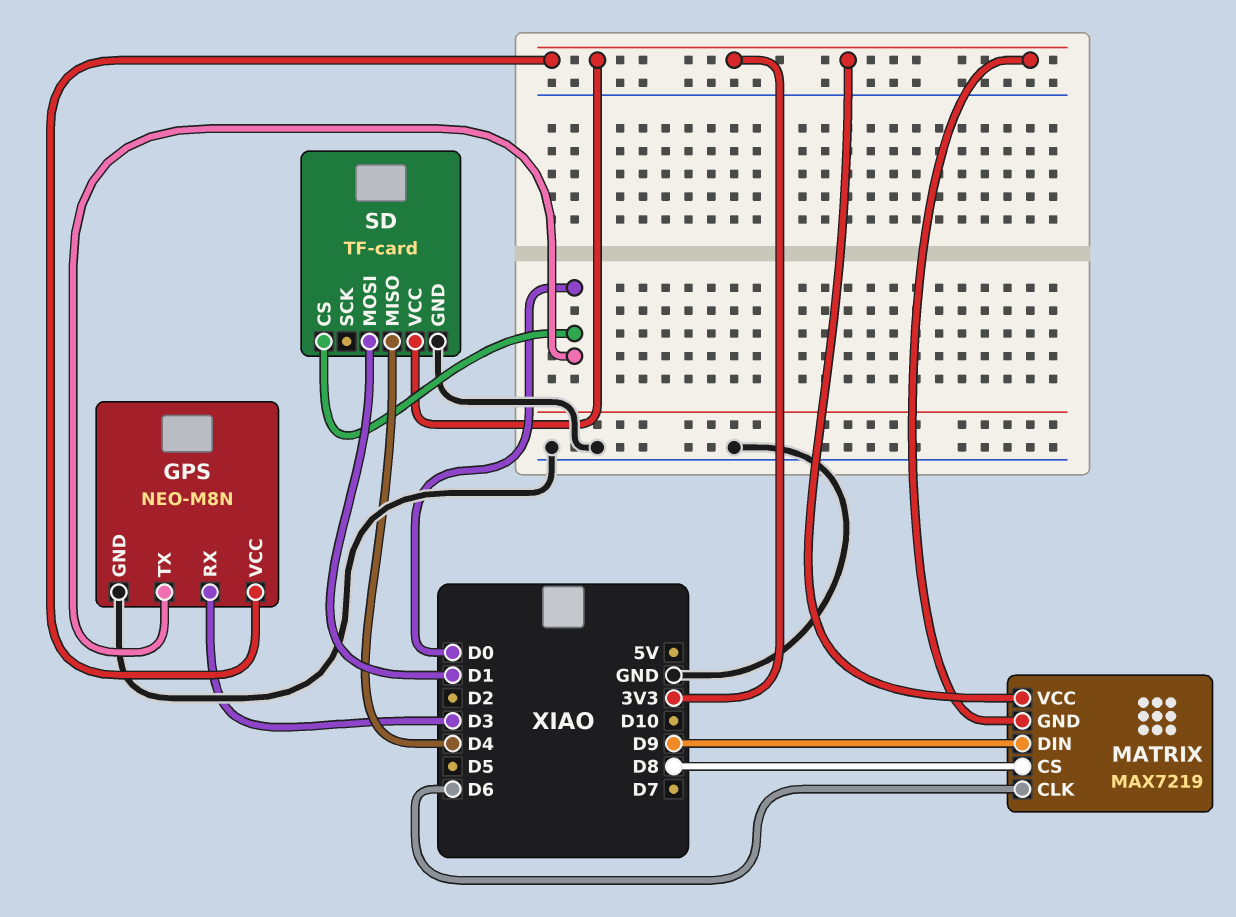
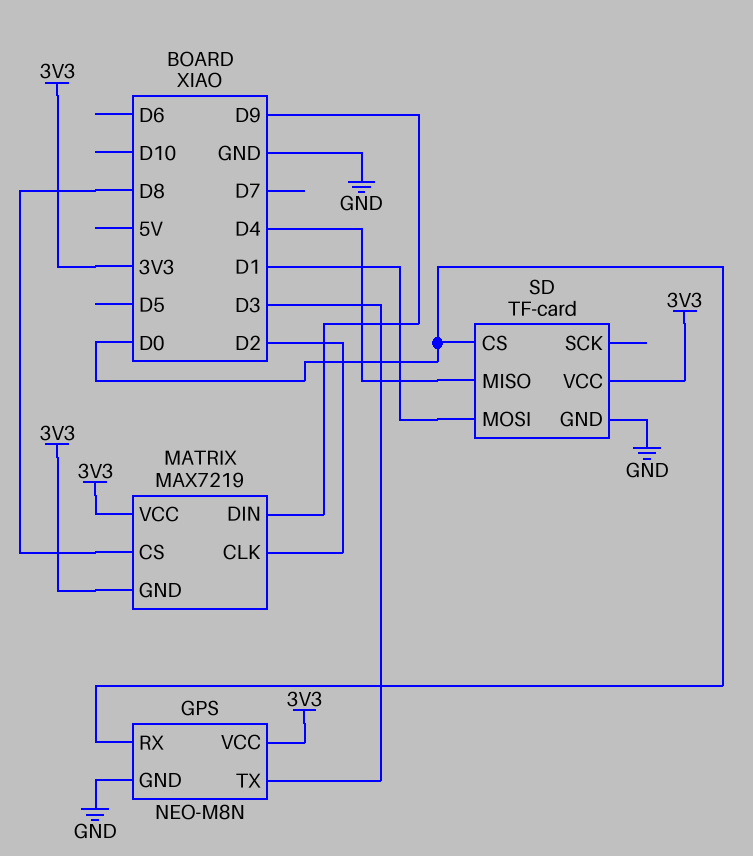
GPS pin RX: D3 -> D0
GPS pin TX: D0 -> D3
MATRIX pin CLK: D6 -> D2

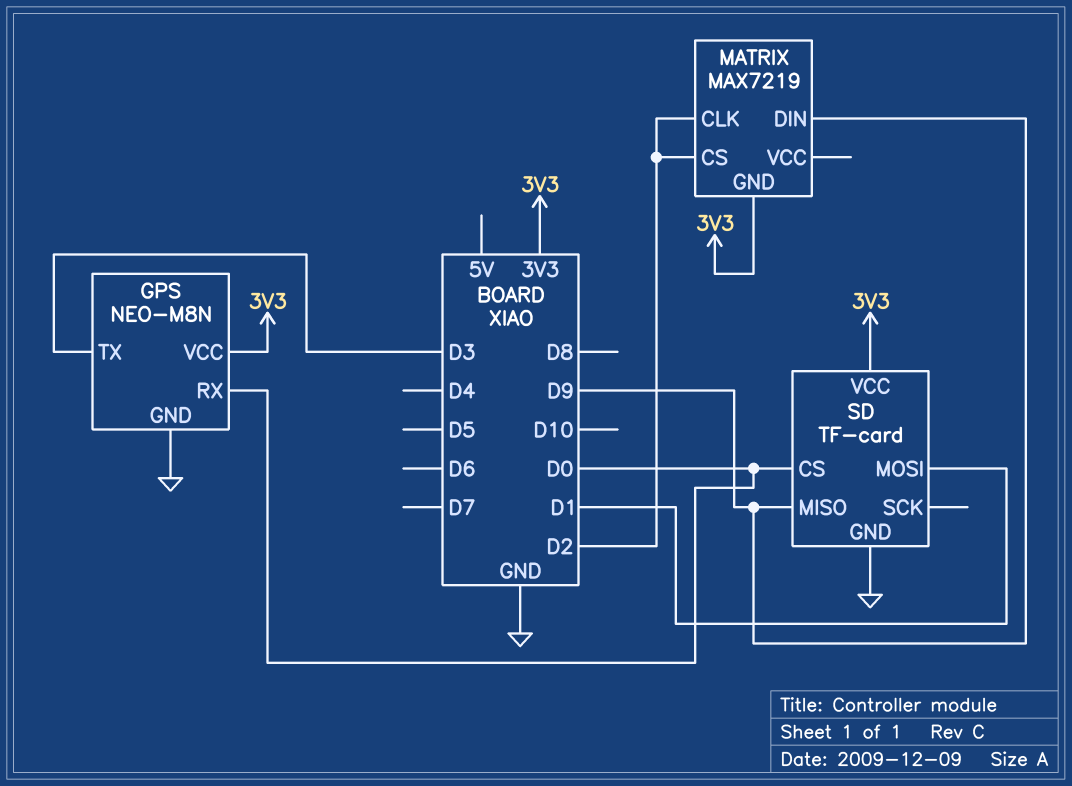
MATRIX pin CS: D8 -> D2
MATRIX pin VCC: 3V3 -> none
SD pin MISO: D4 -> D9

